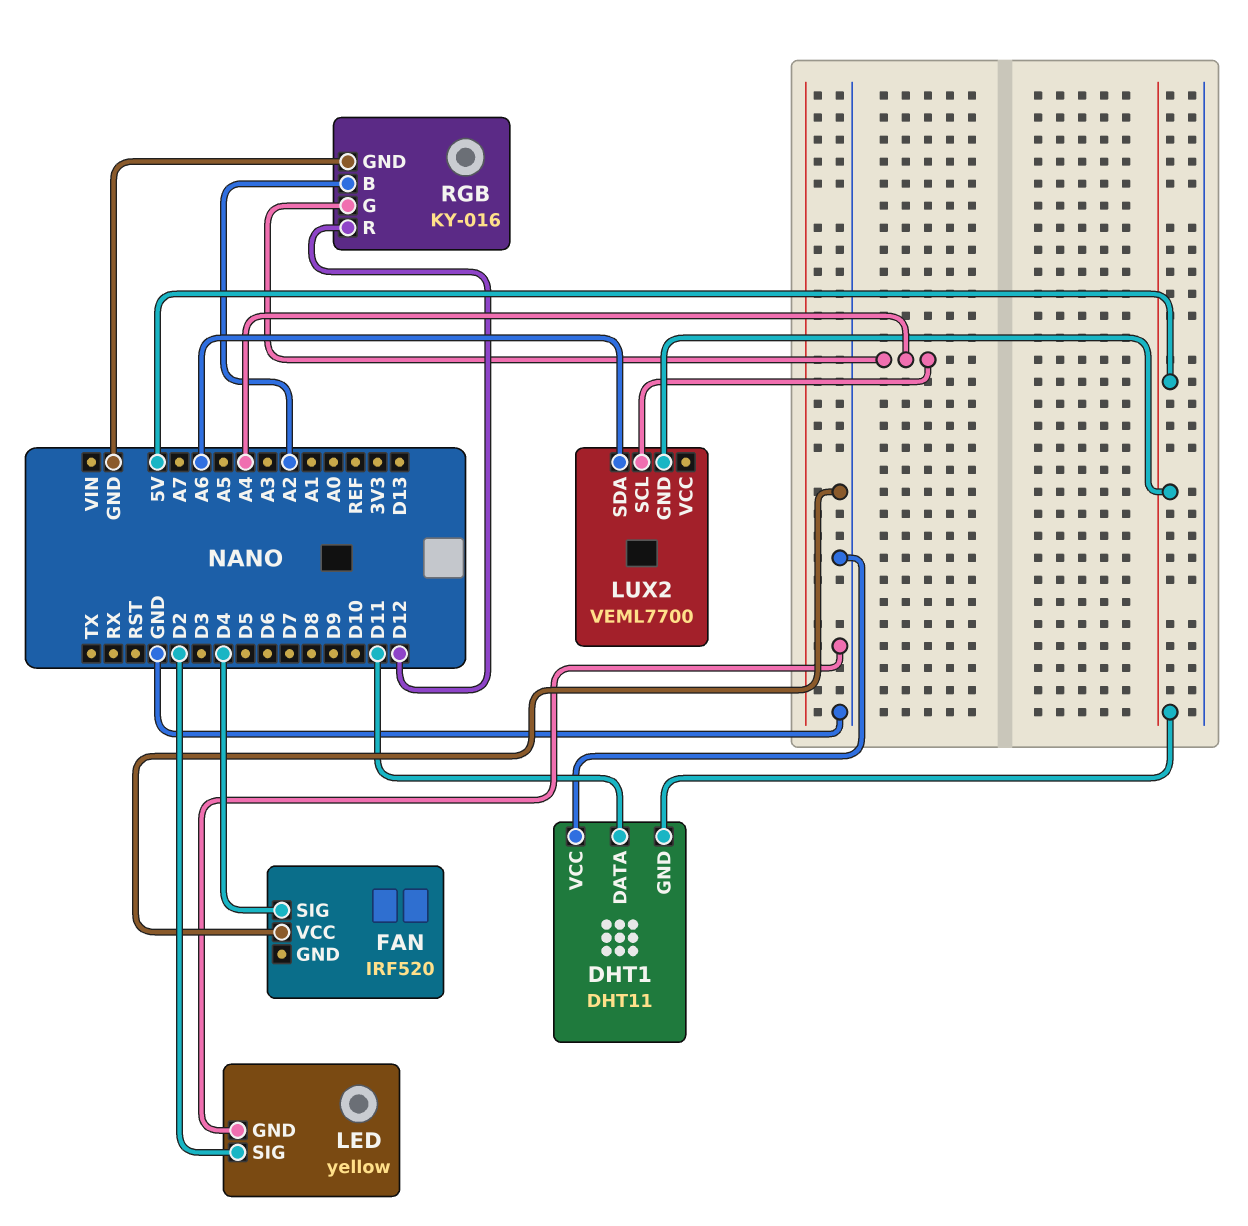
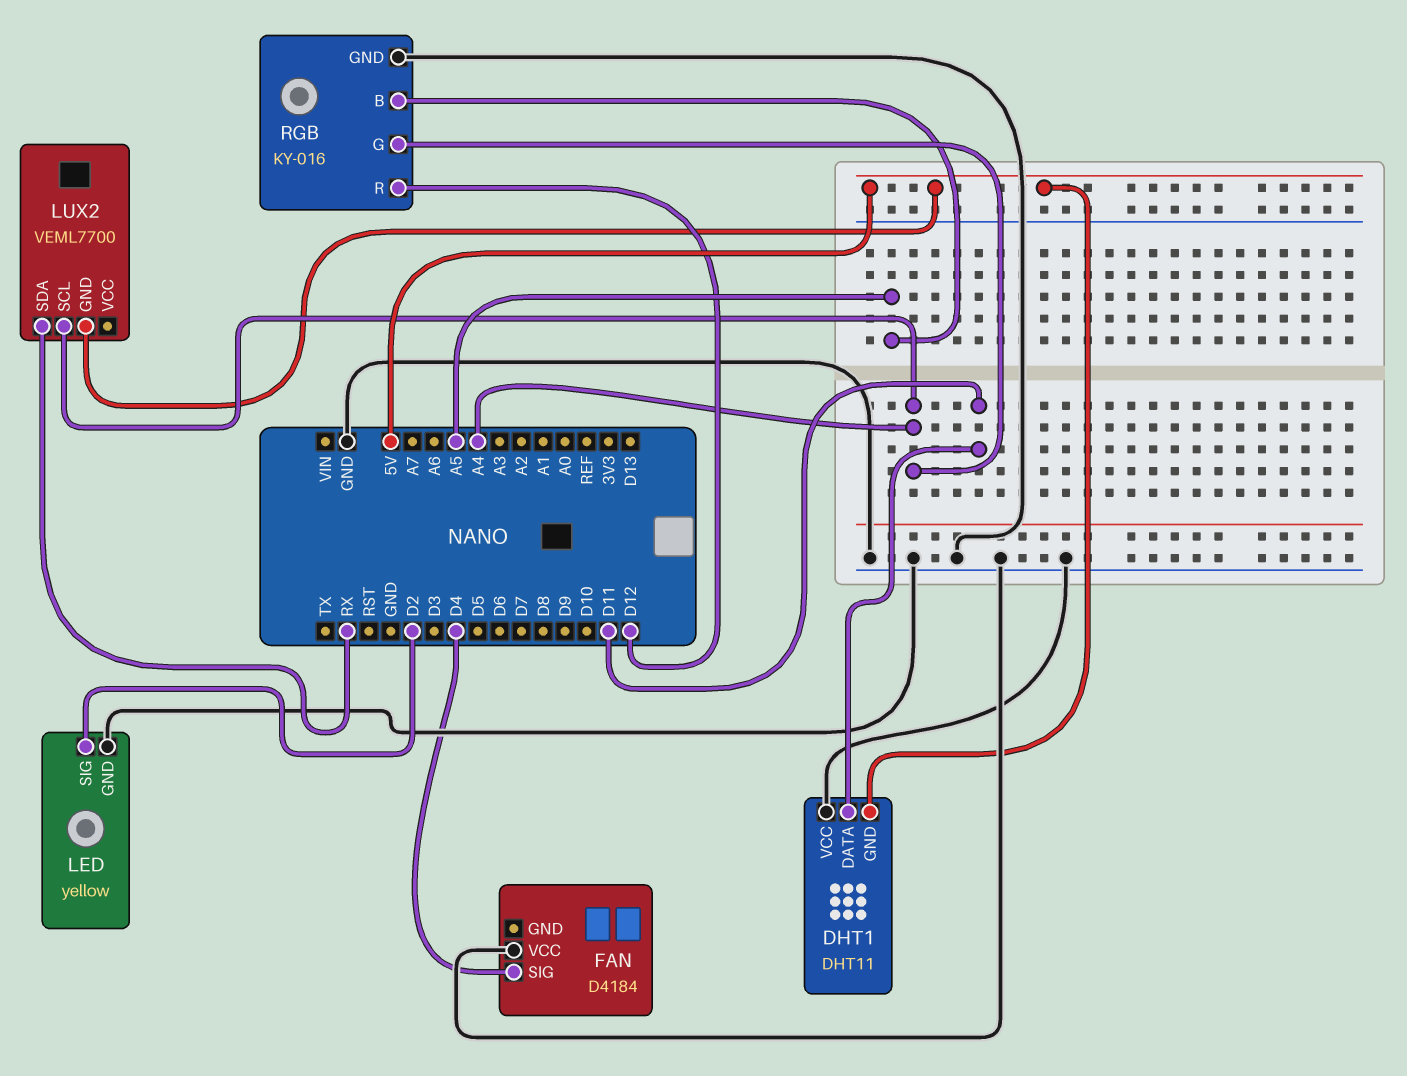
FAN: IRF520 -> D4184
LUX2 pin SDA: A6 -> RX
RGB pin B: A2 -> A5

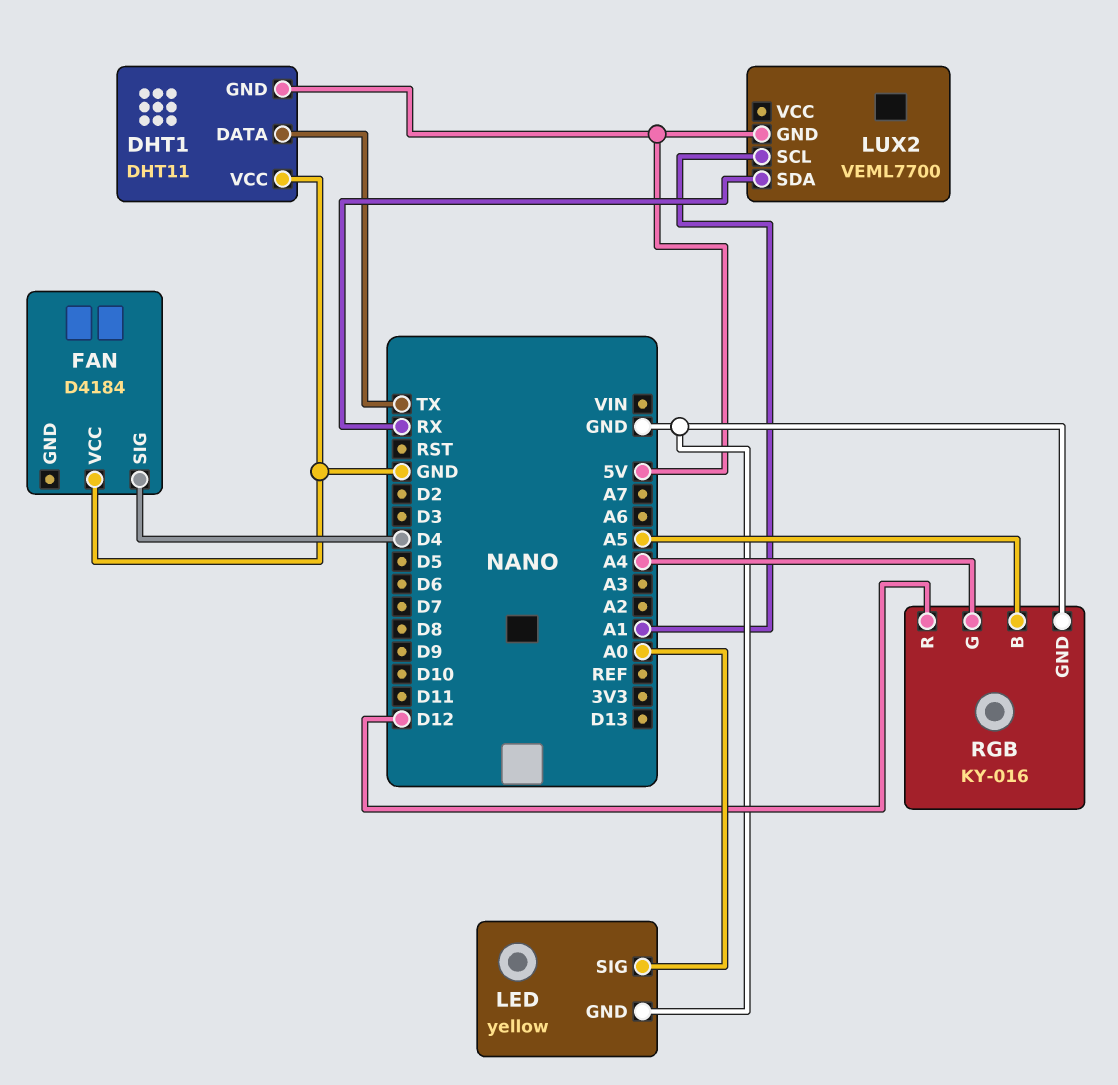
DHT1 pin DATA: D11 -> TX
LED pin SIG: D2 -> A0
LUX2 pin SCL: A4 -> A1

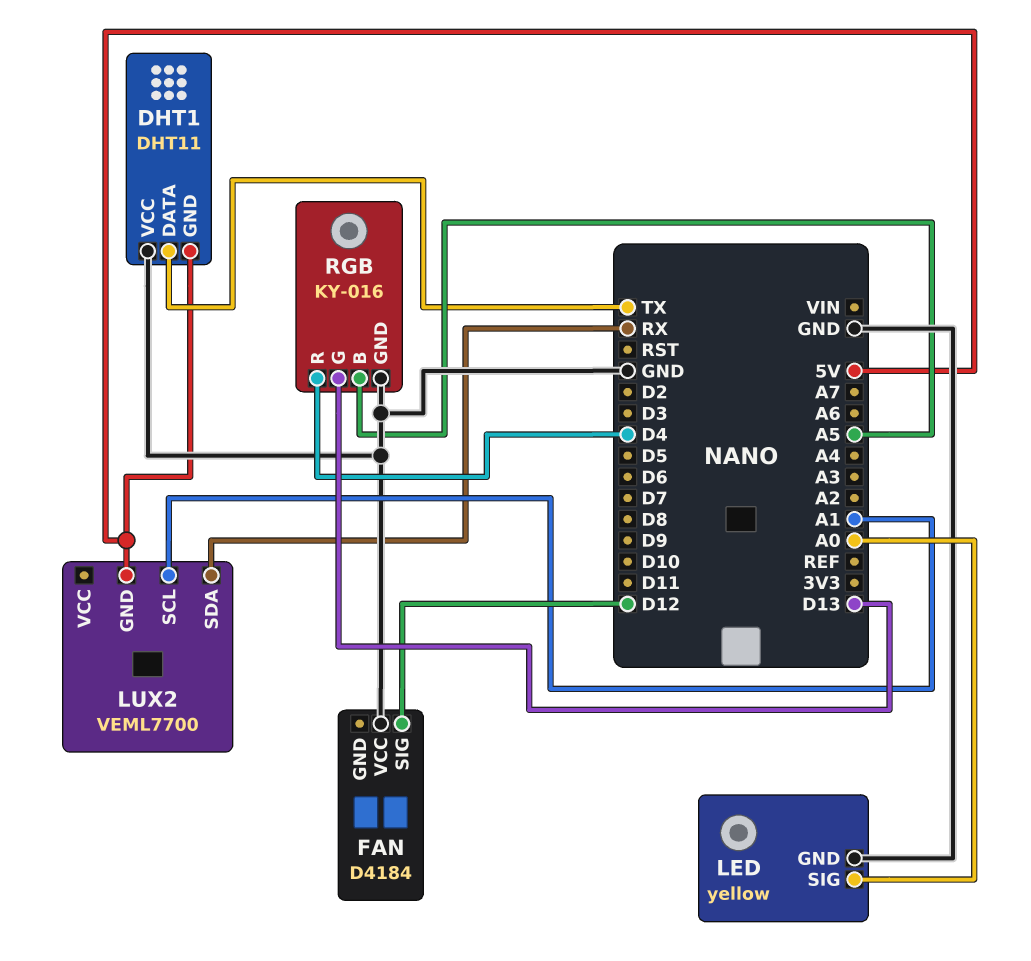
FAN pin SIG: D4 -> D12
RGB pin G: A4 -> D13
RGB pin R: D12 -> D4

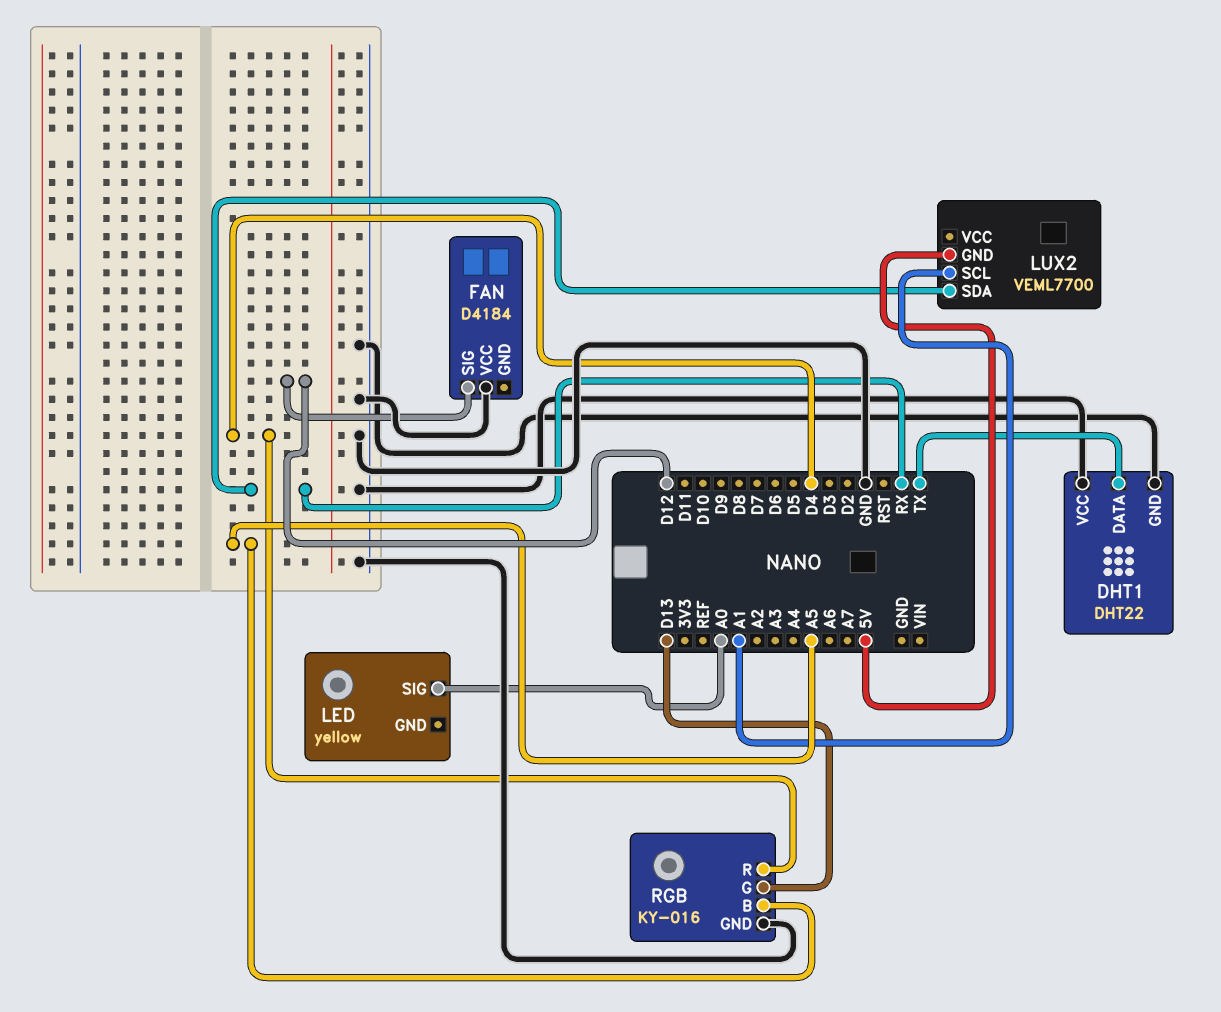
DHT1: DHT11 -> DHT22
DHT1 pin GND: 5V -> GND
LED pin GND: GND -> none

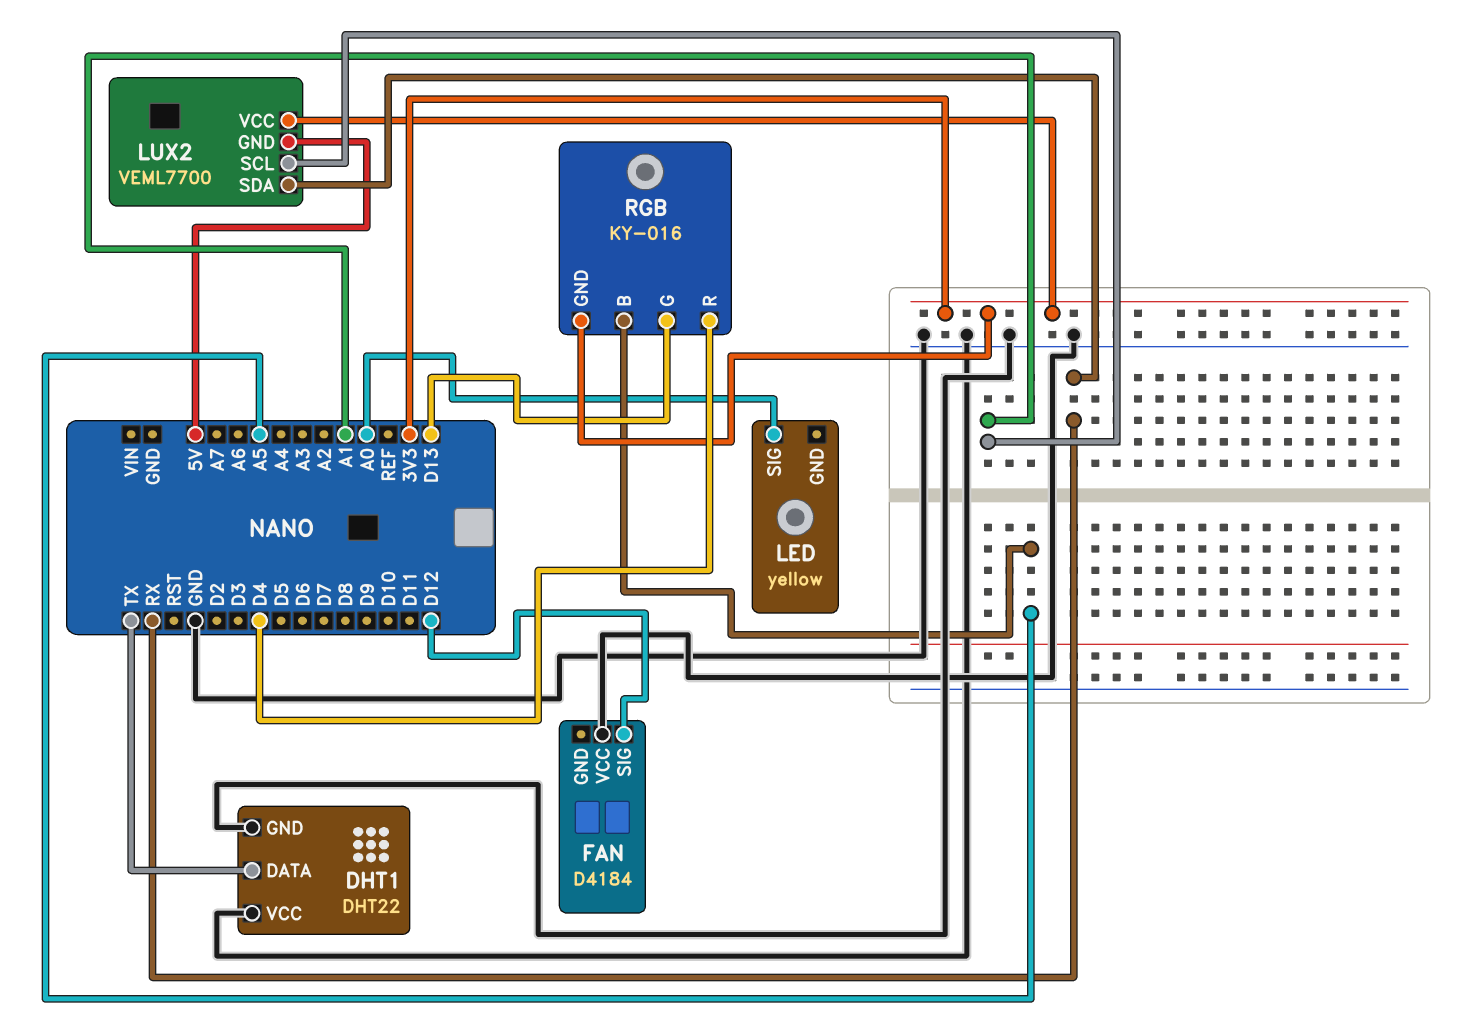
LUX2 pin VCC: none -> 3V3
RGB pin GND: GND -> 3V3

